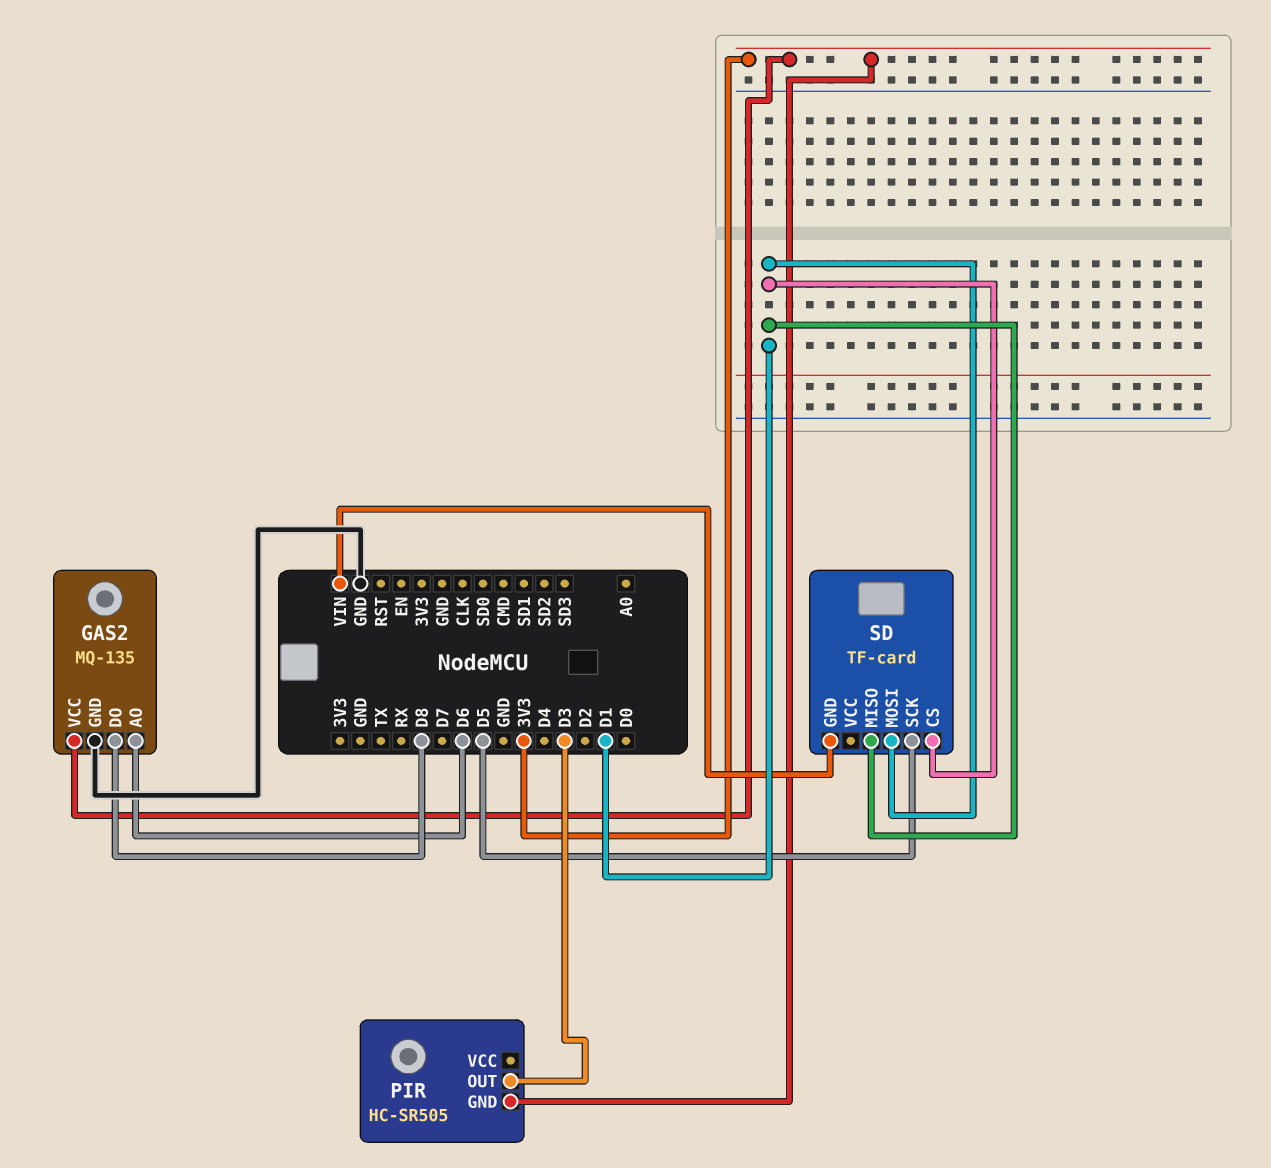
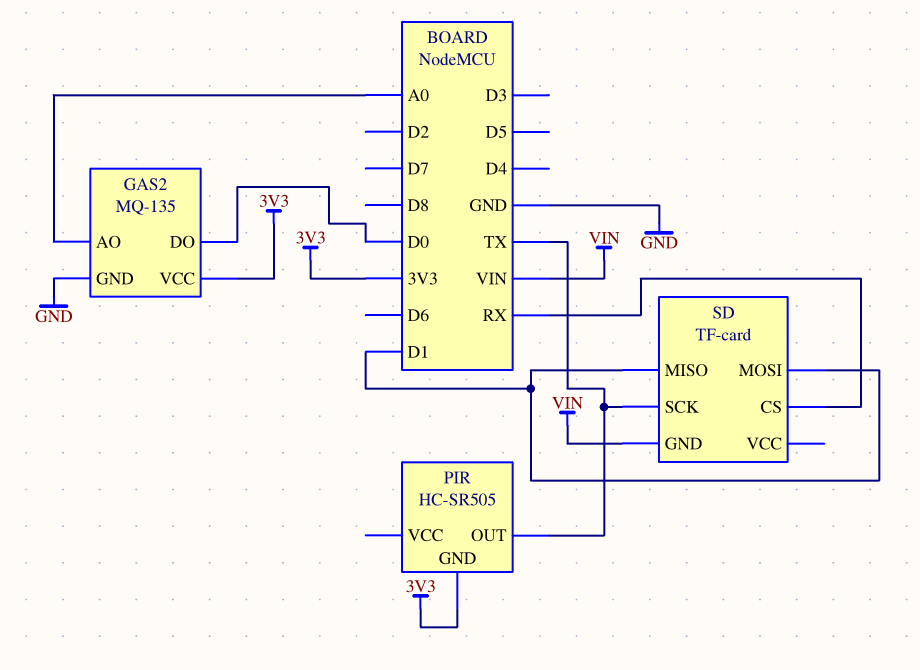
GAS2 pin AO: D6 -> A0
GAS2 pin DO: D8 -> D0
PIR pin OUT: D3 -> TX
SD pin CS: D1 -> RX
SD pin SCK: D5 -> TX

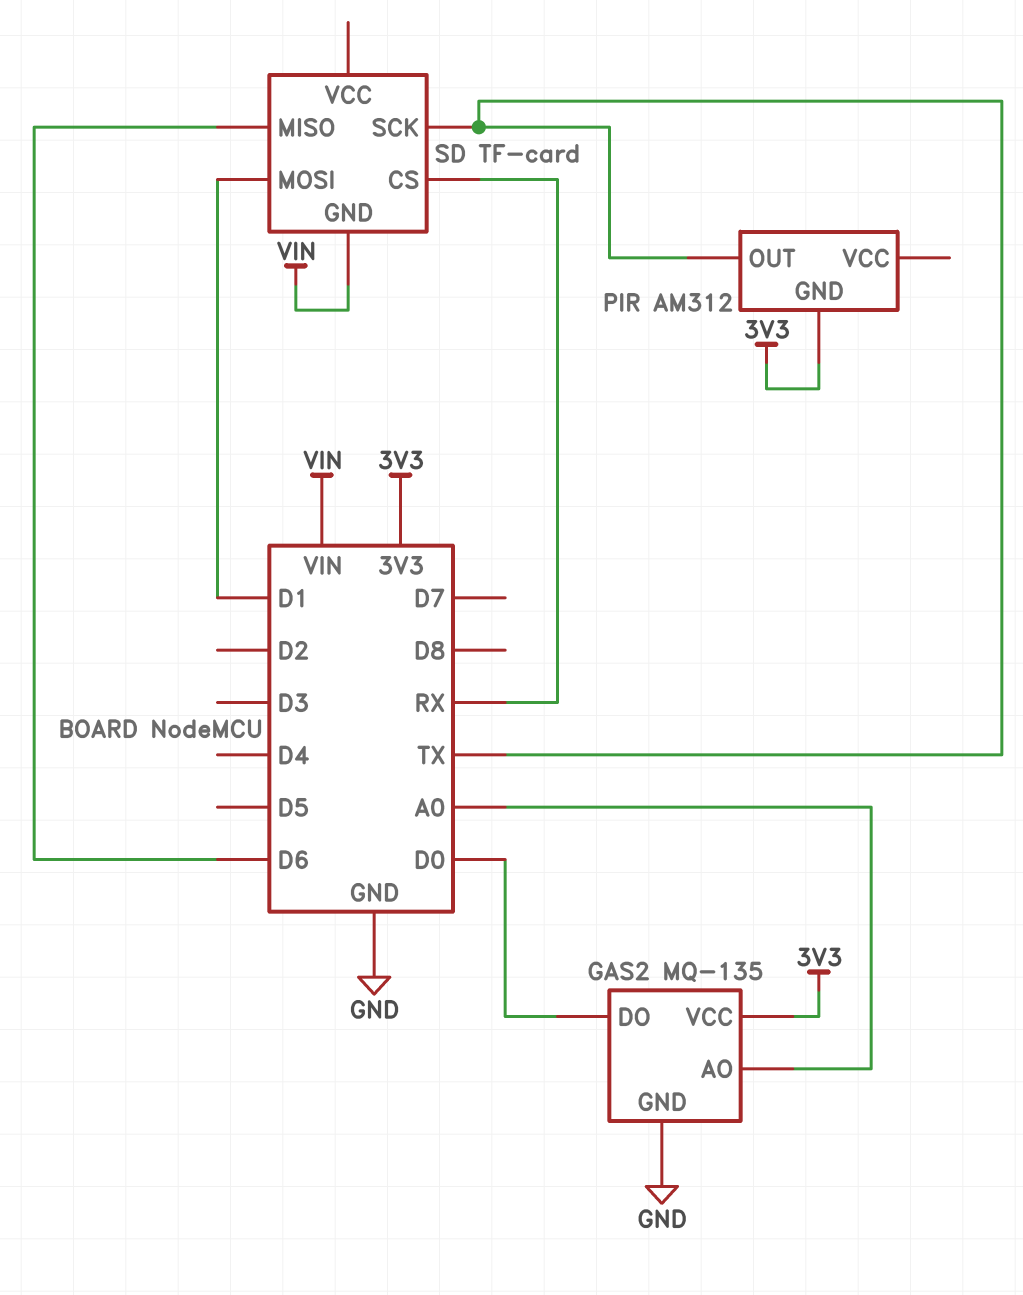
PIR: HC-SR505 -> AM312
SD pin MISO: D1 -> D6

